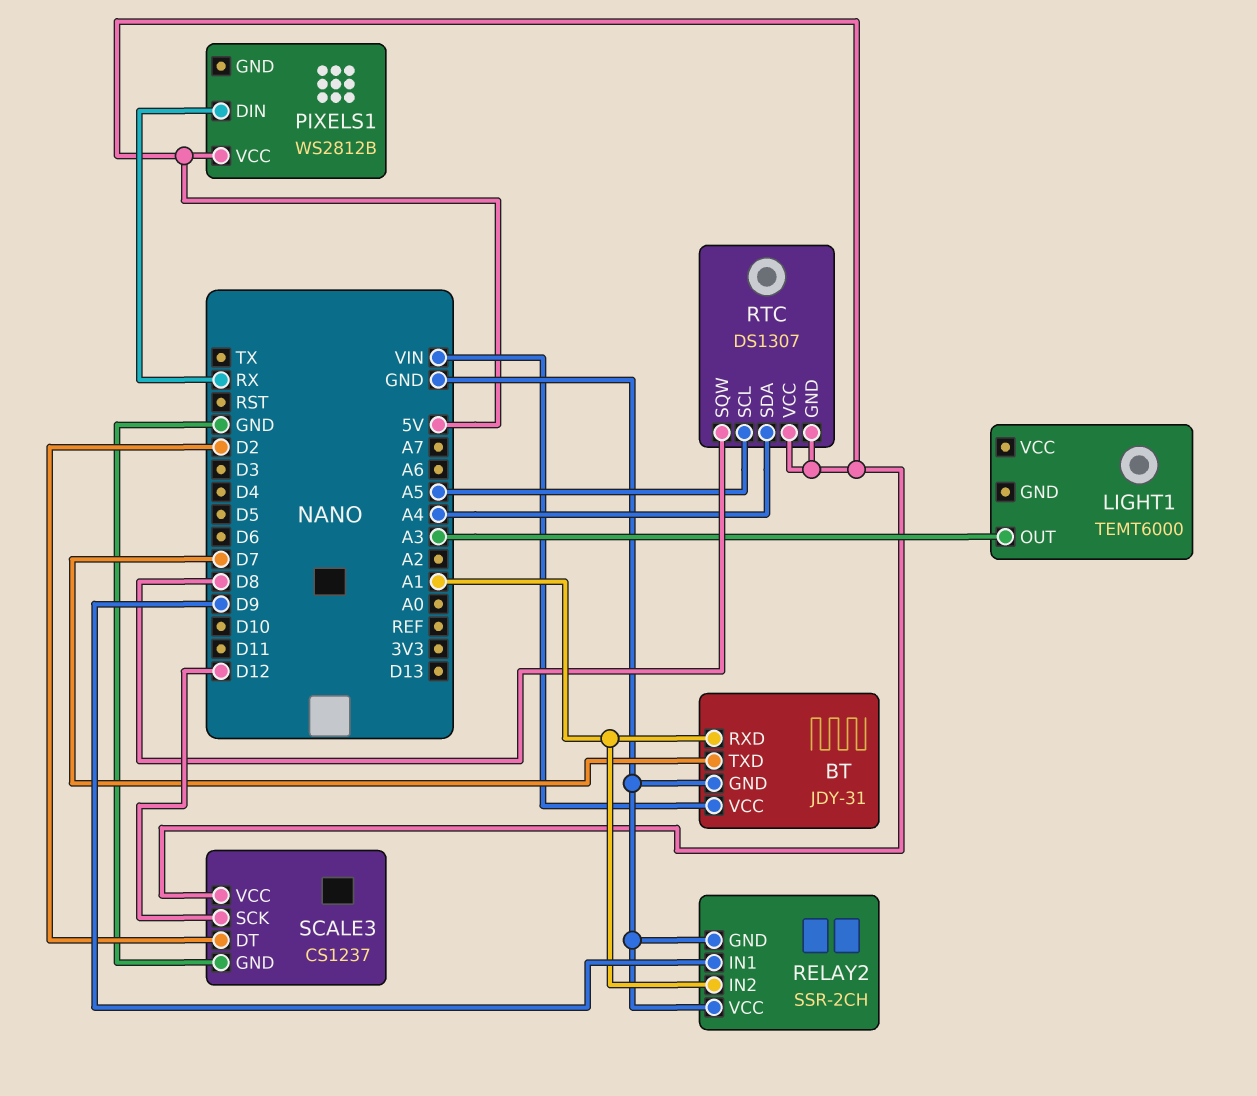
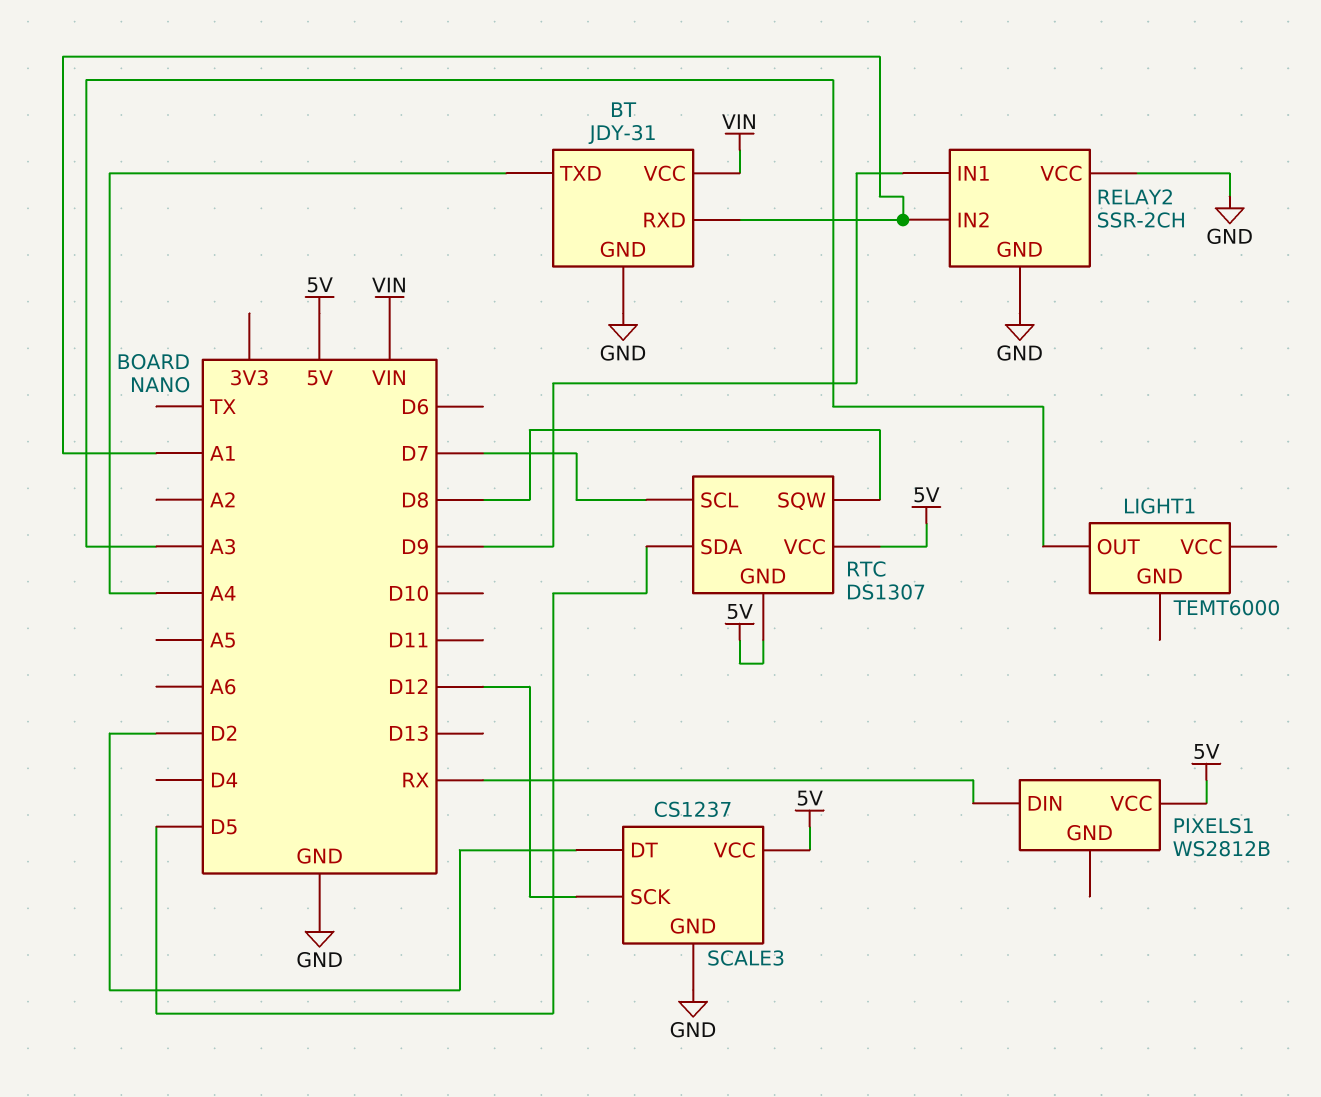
BT pin TXD: D7 -> A4
RTC pin SCL: A5 -> D7
RTC pin SDA: A4 -> D5

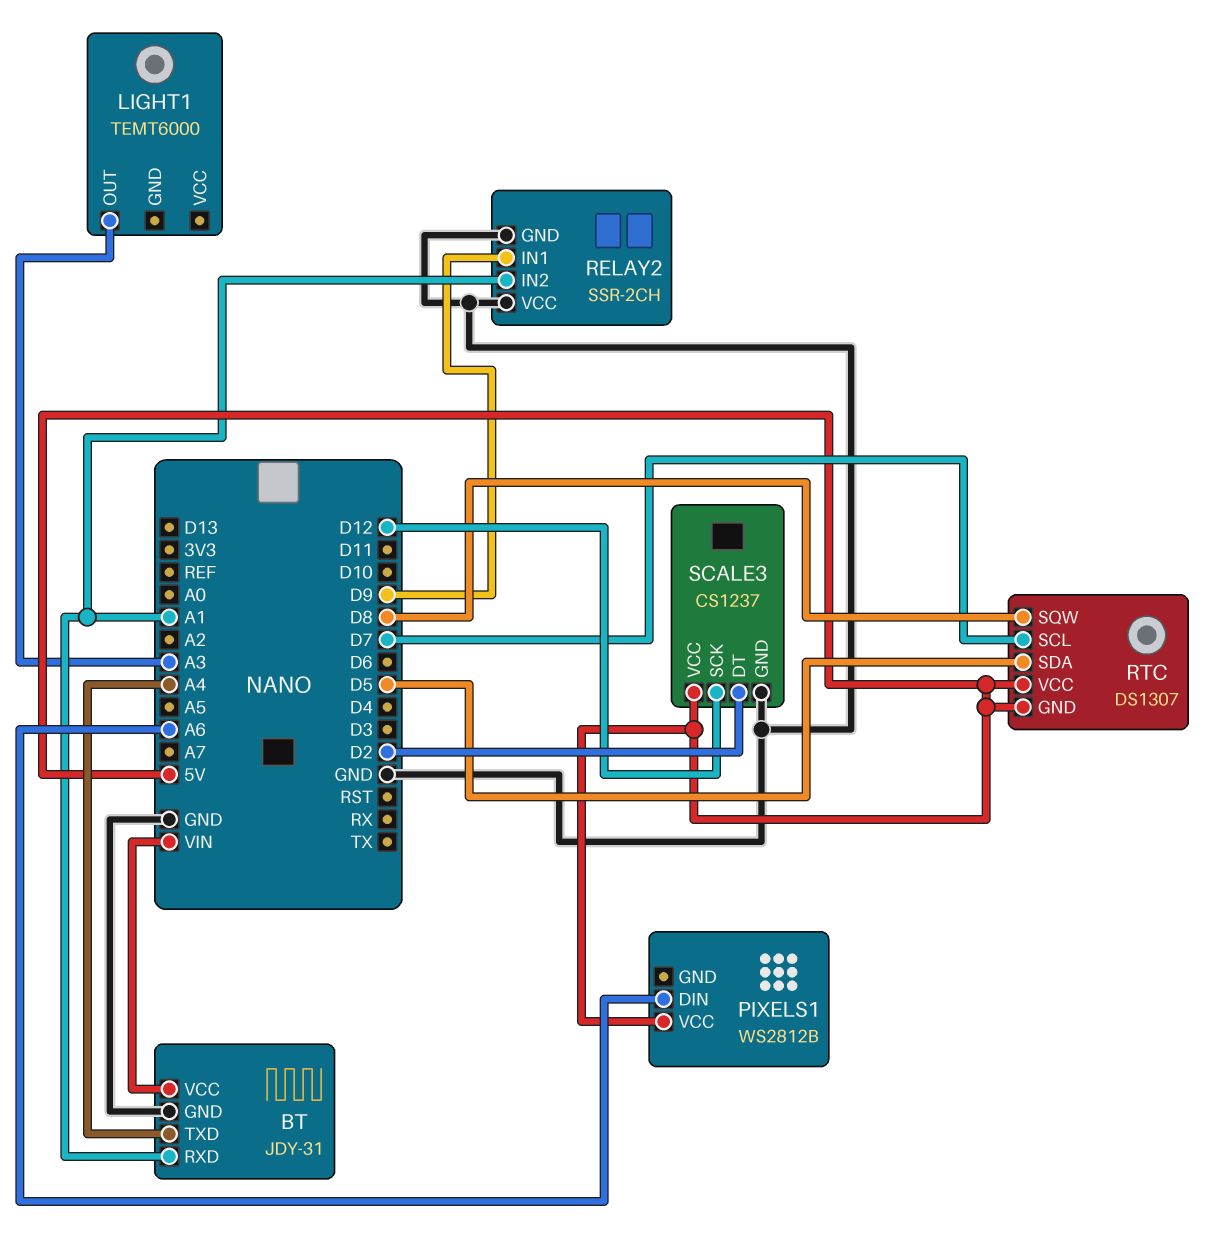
PIXELS1 pin DIN: RX -> A6

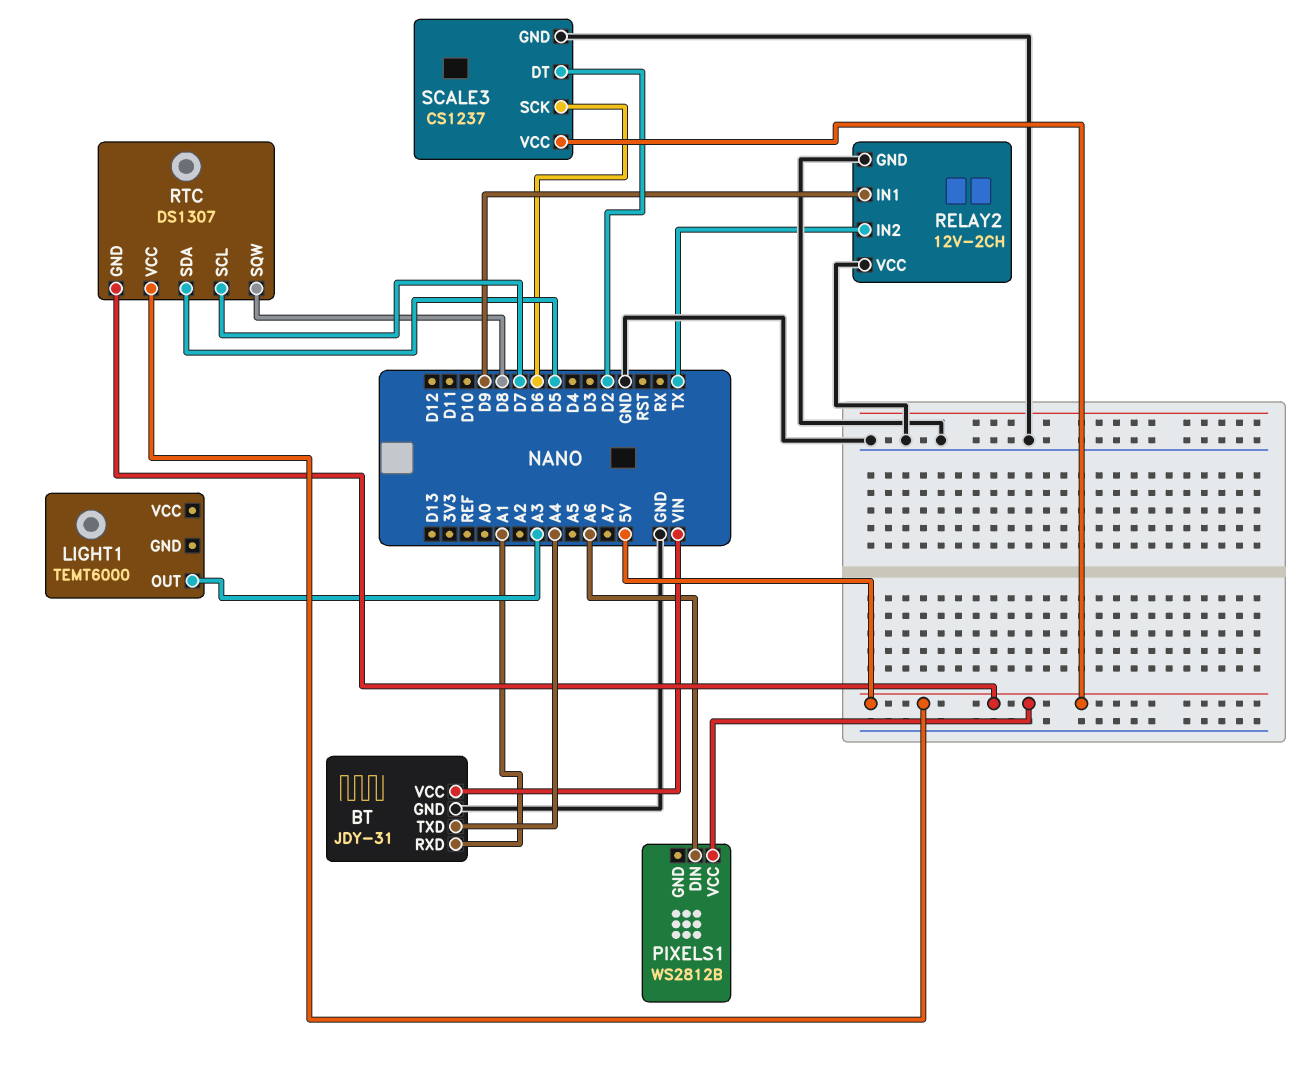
RELAY2: SSR-2CH -> 12V-2CH
RELAY2 pin IN2: A1 -> TX
SCALE3 pin SCK: D12 -> D6

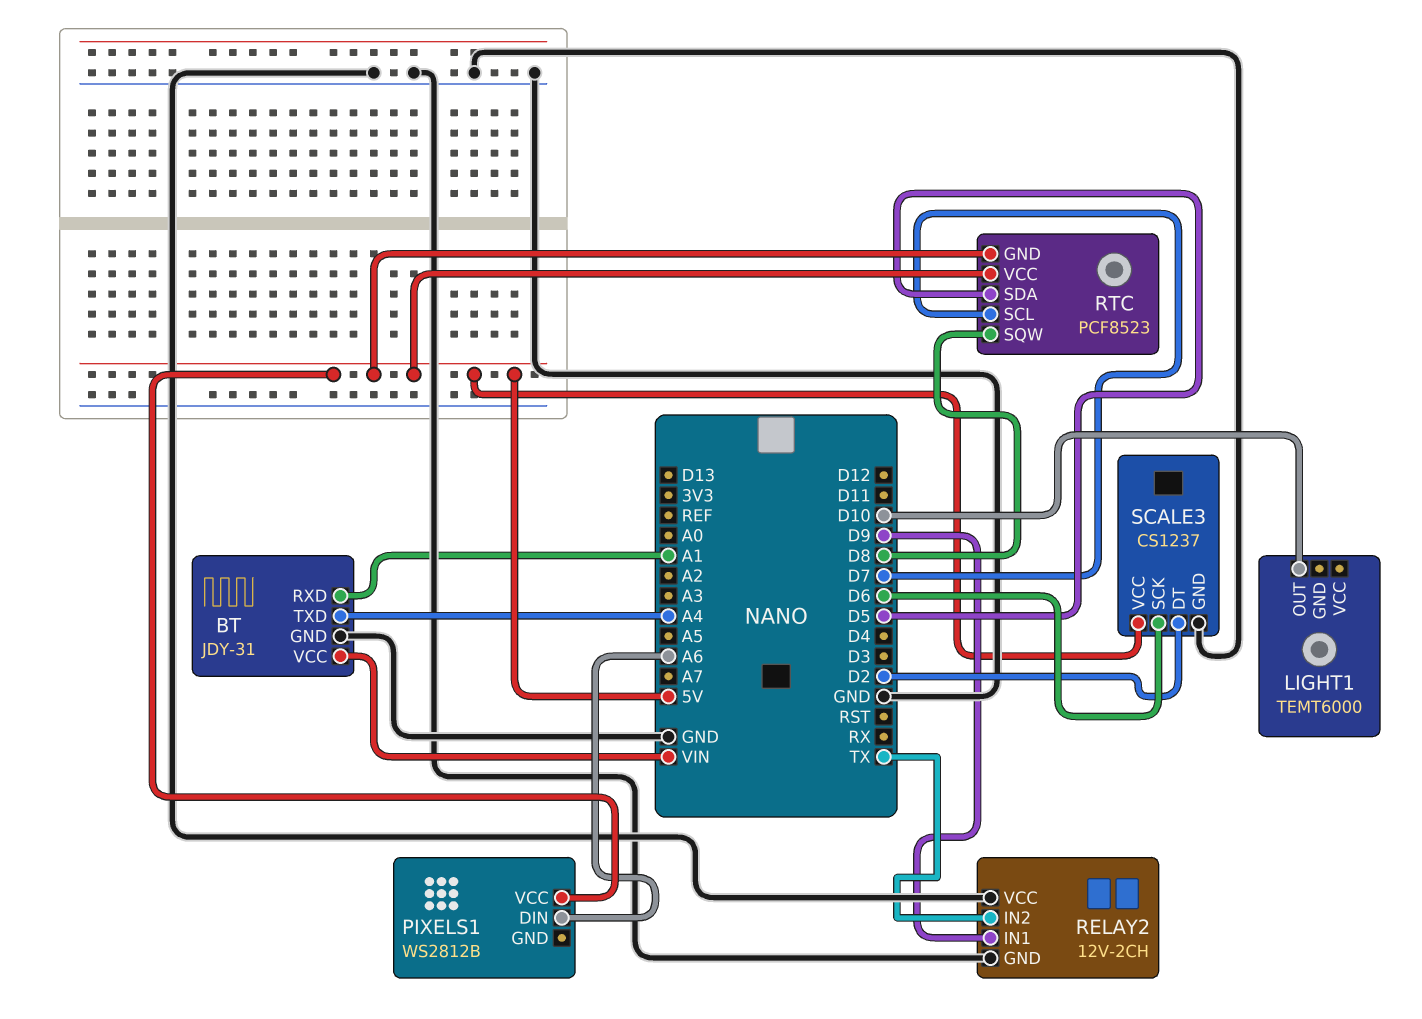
LIGHT1 pin OUT: A3 -> D10
RTC: DS1307 -> PCF8523

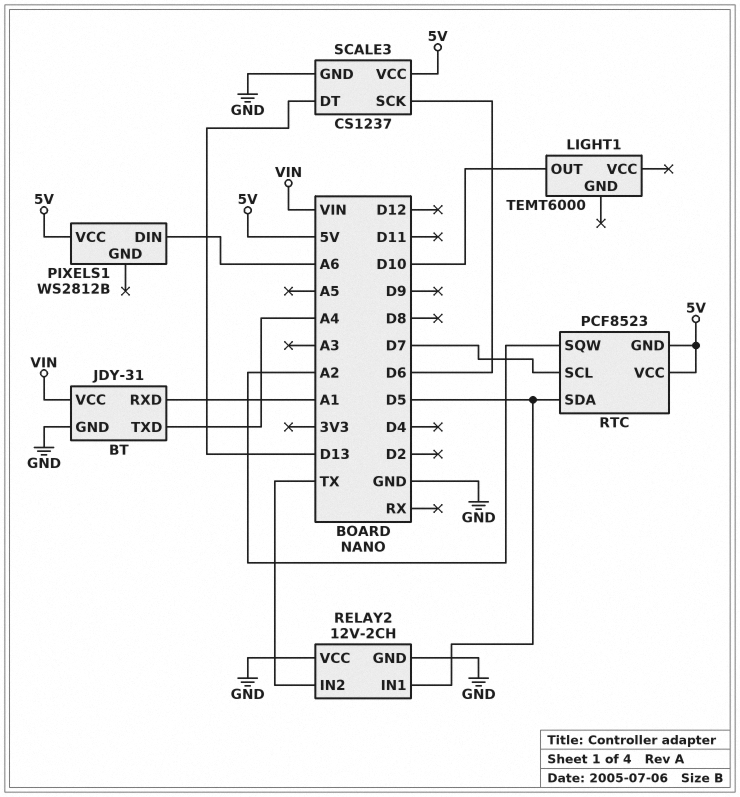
RELAY2 pin IN1: D9 -> D5
RTC pin SQW: D8 -> A2
SCALE3 pin DT: D2 -> D13

